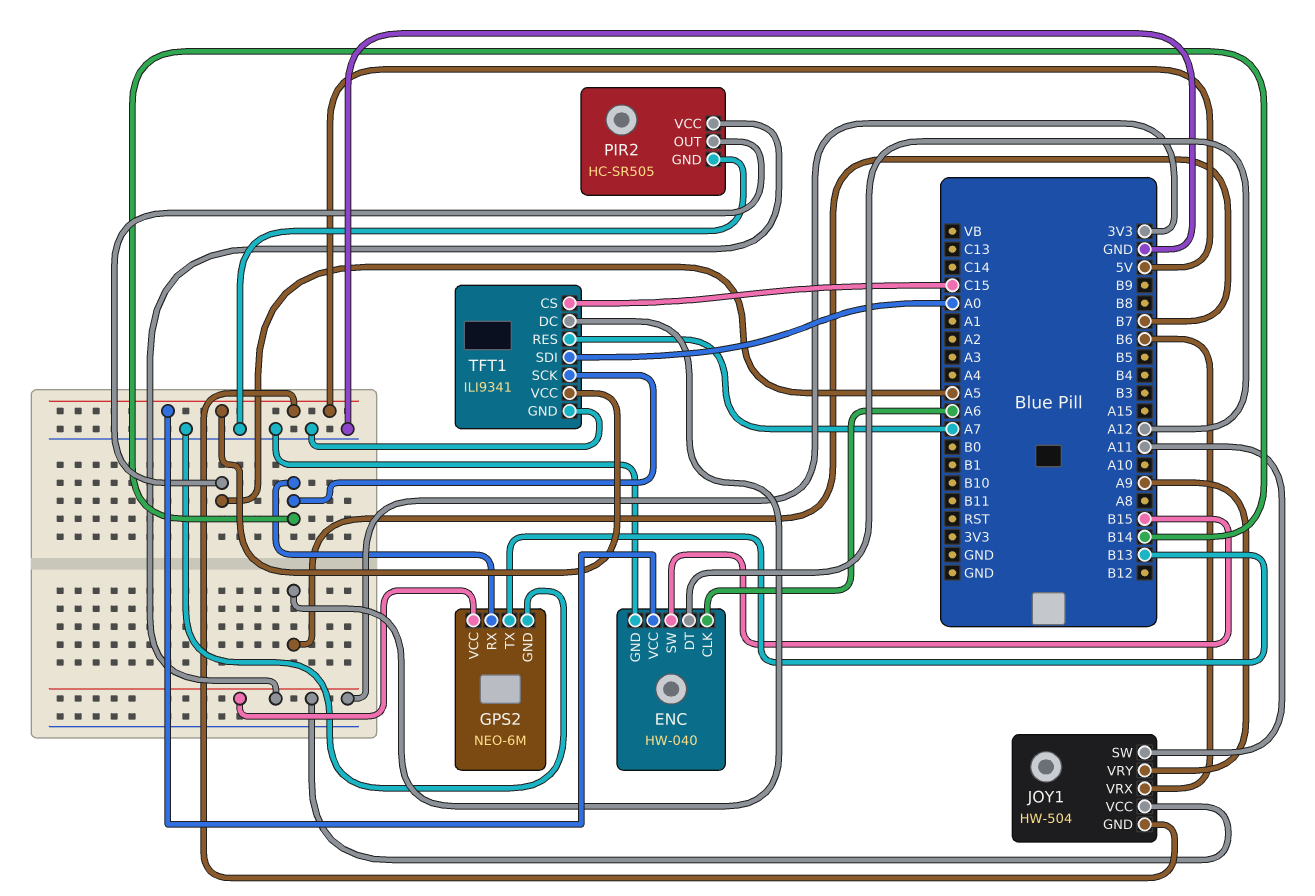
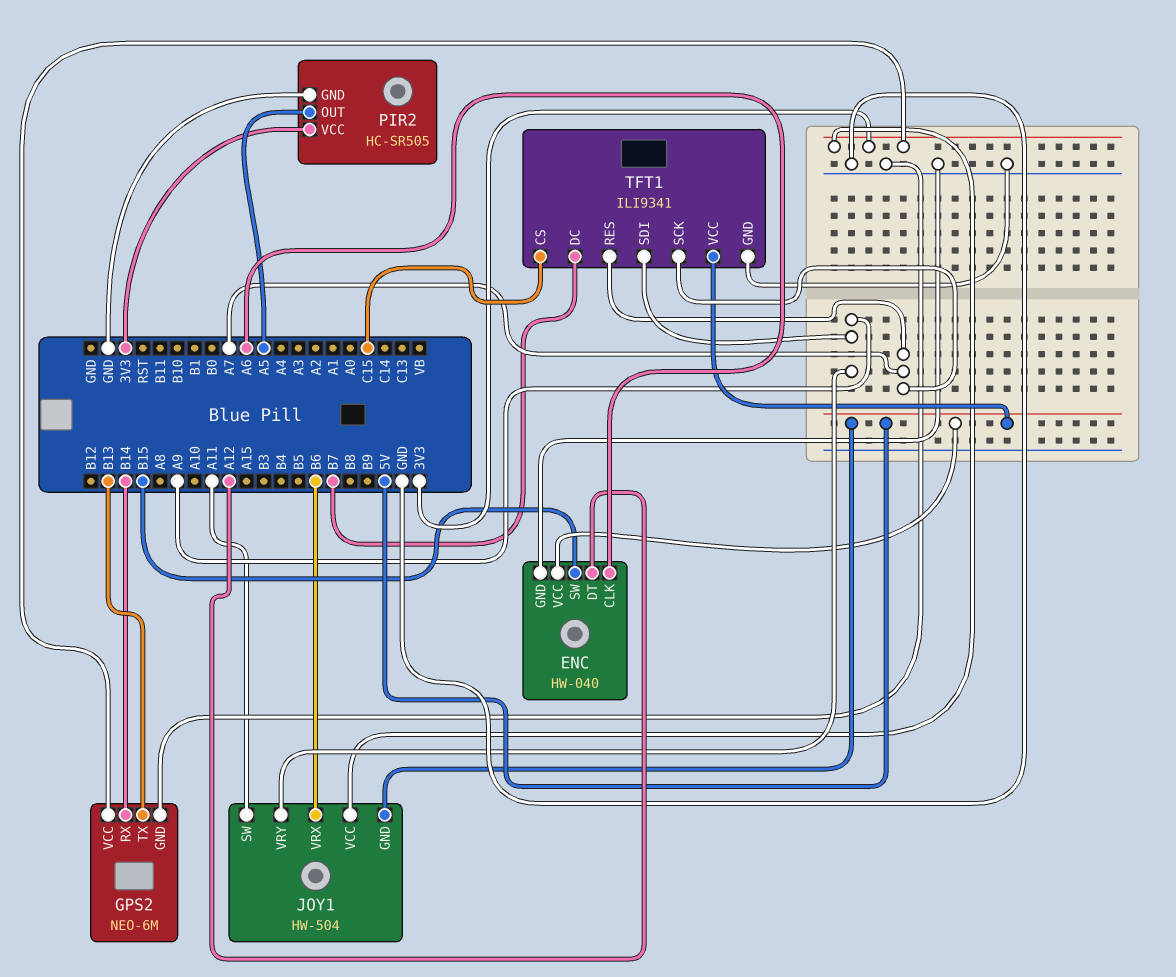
TFT1 pin SCK: B14 -> A7
TFT1 pin SDI: A0 -> A9

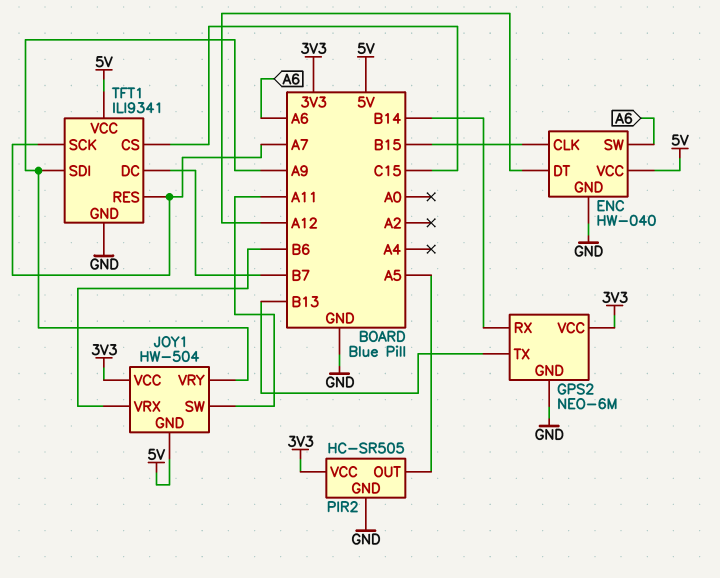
ENC pin CLK: A6 -> B15
ENC pin SW: B15 -> A6

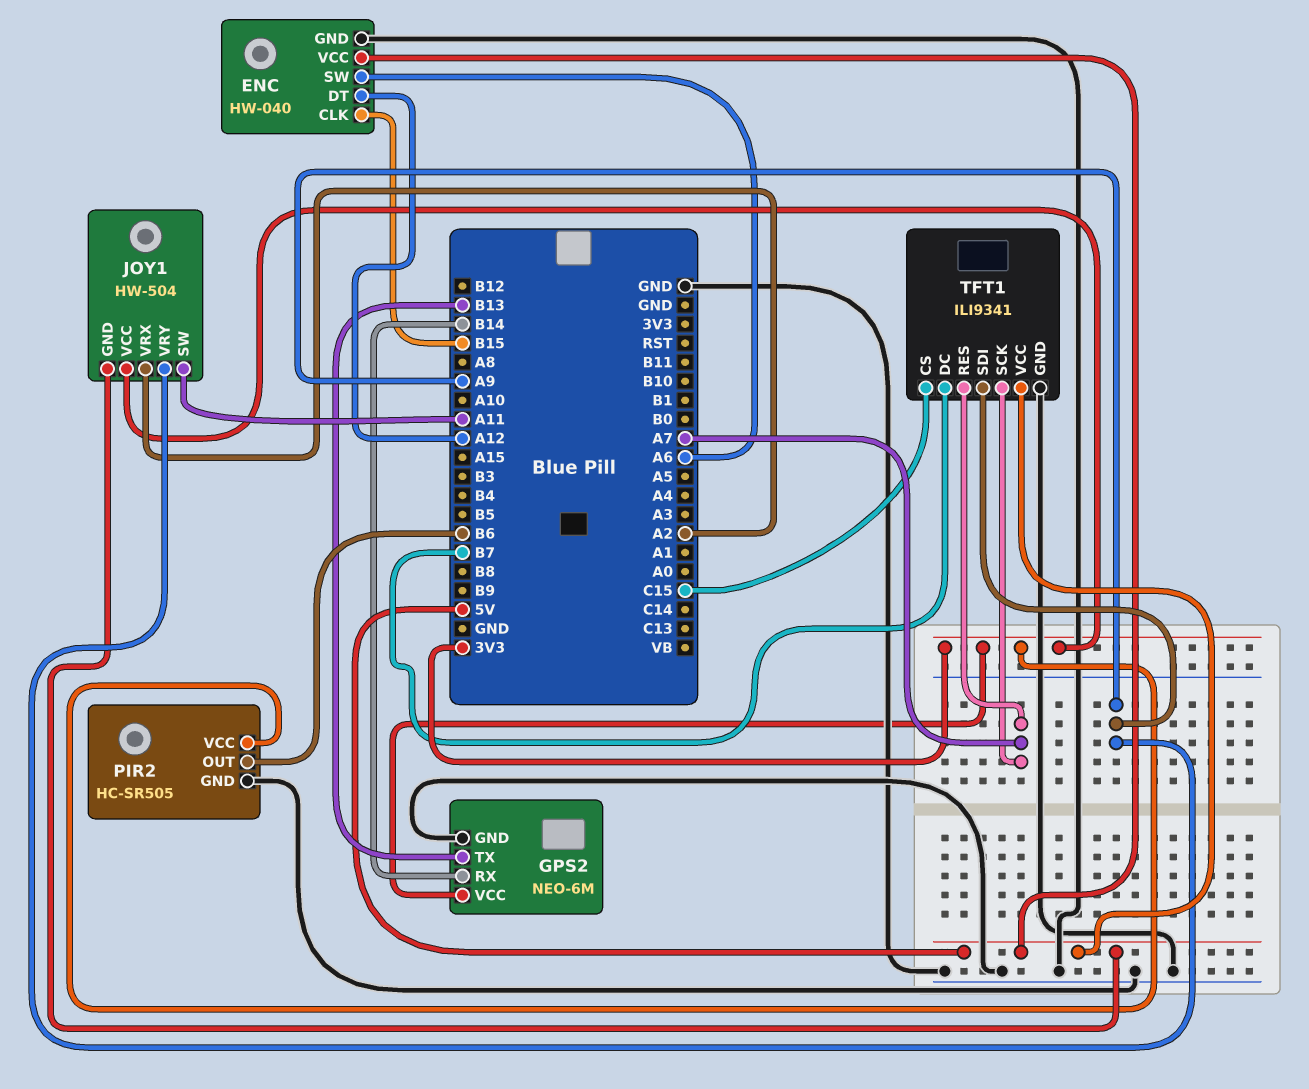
JOY1 pin VRX: B6 -> A2
PIR2 pin OUT: A5 -> B6

